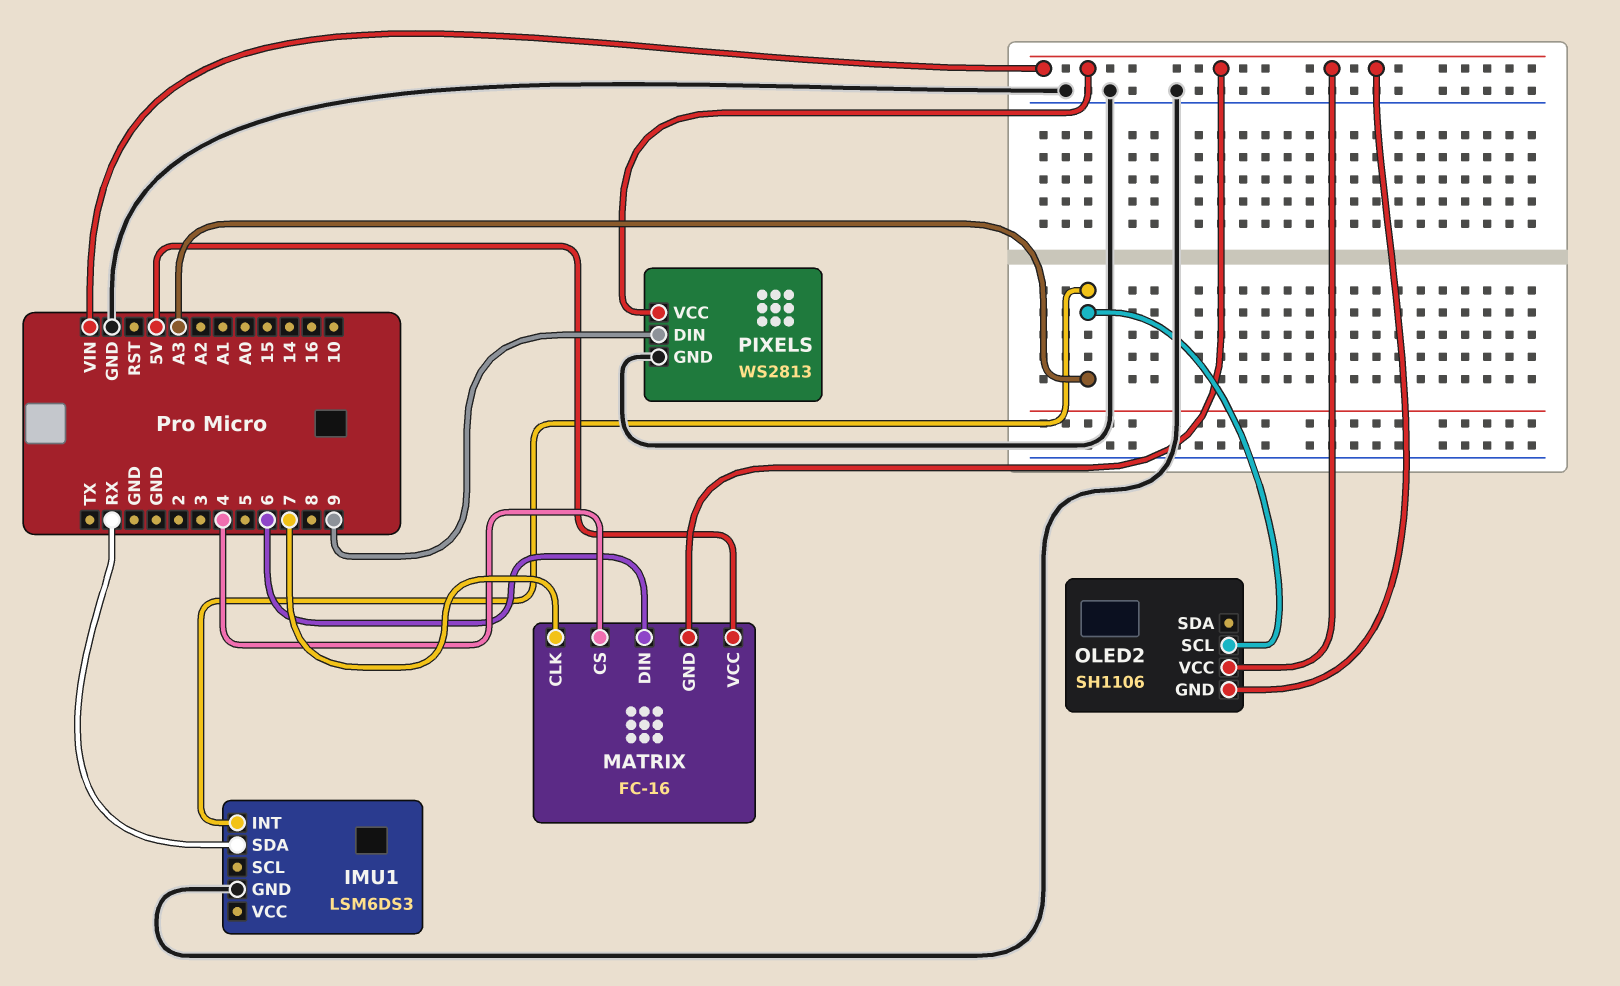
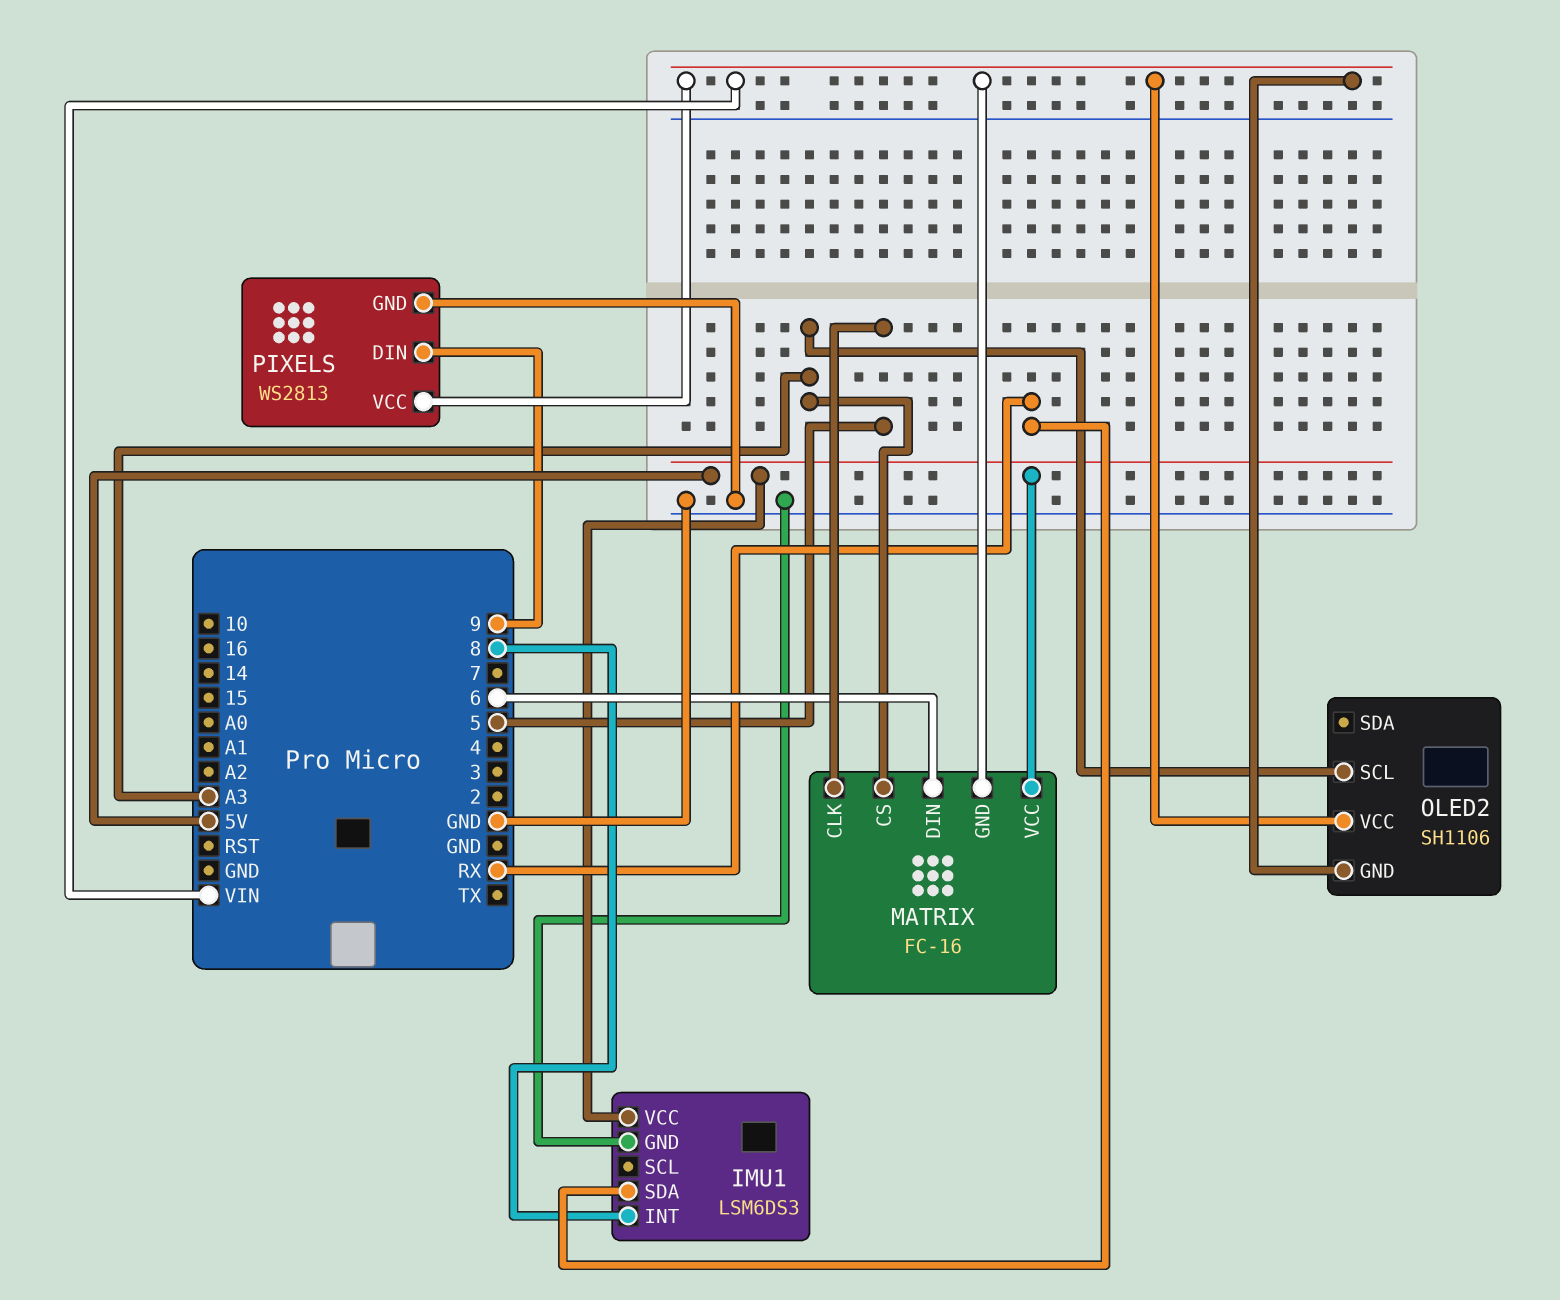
IMU1 pin INT: A3 -> 8
IMU1 pin VCC: none -> 5V
MATRIX pin CLK: 7 -> 5
MATRIX pin CS: 4 -> A3

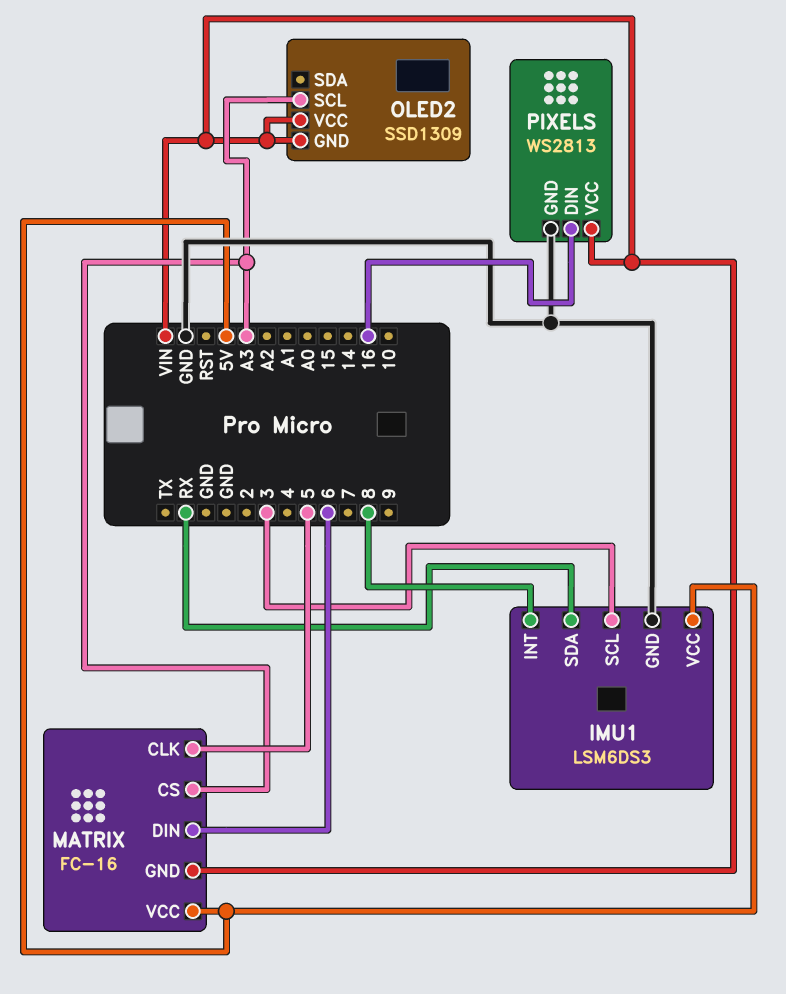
IMU1 pin SCL: none -> 3
OLED2: SH1106 -> SSD1309
PIXELS pin DIN: 9 -> 16

